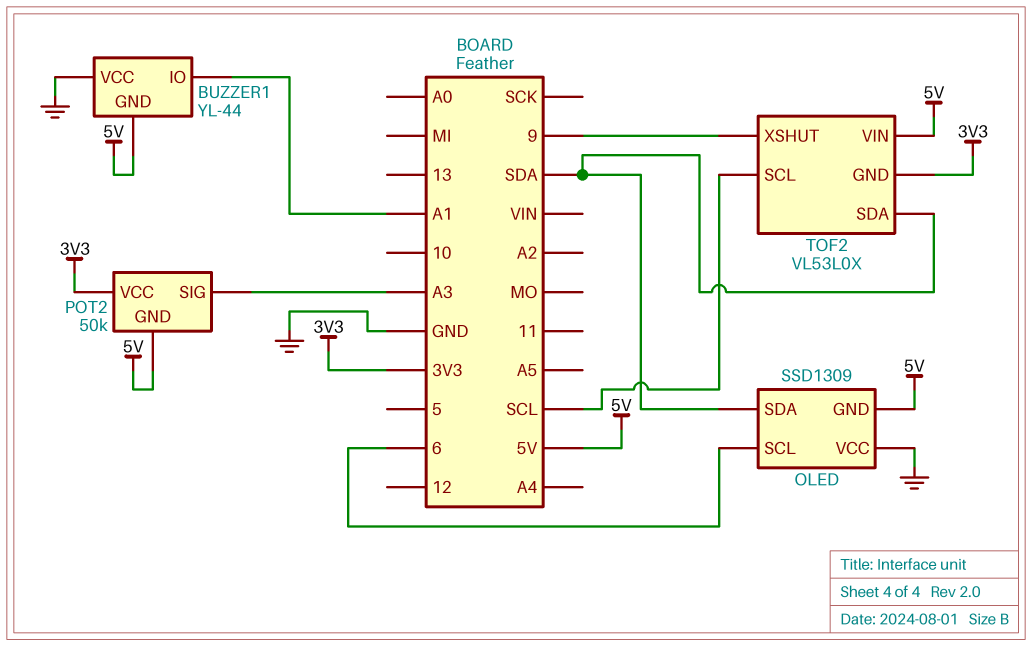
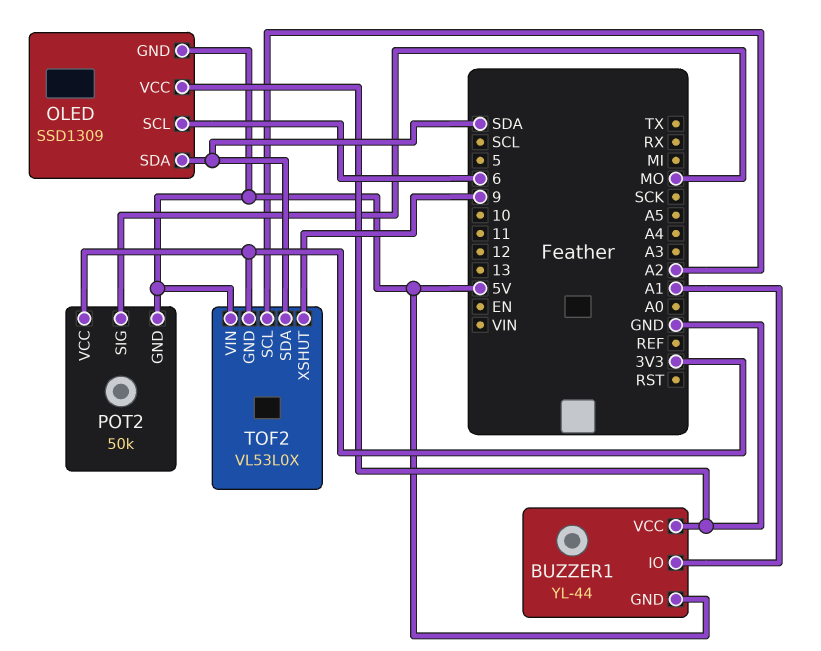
POT2 pin SIG: A3 -> MO
TOF2 pin SCL: SCL -> A2

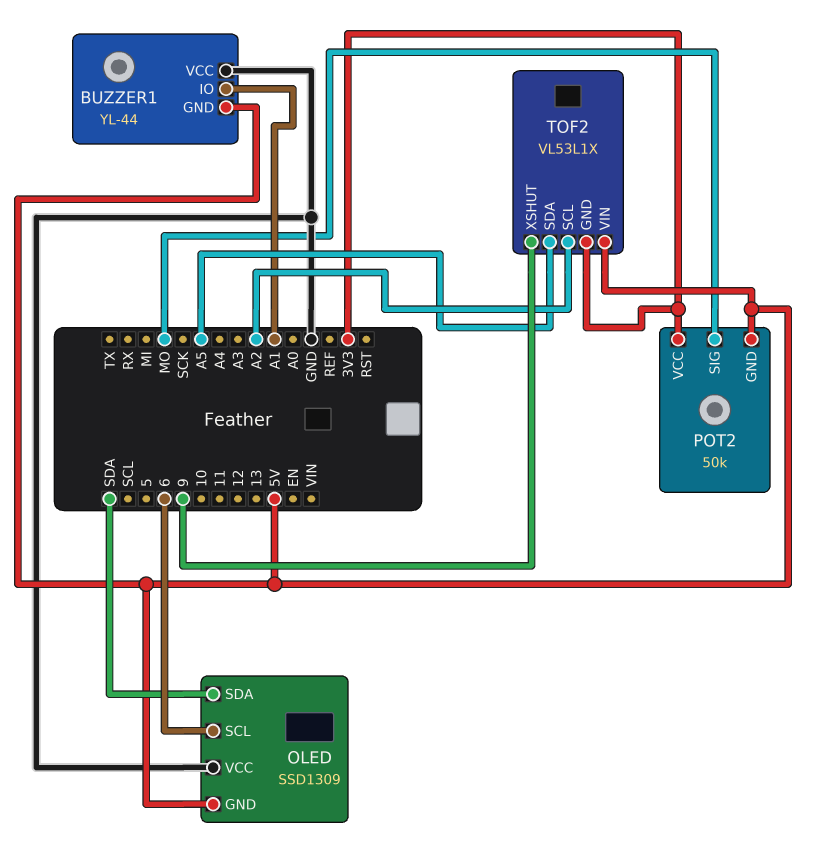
TOF2: VL53L0X -> VL53L1X
TOF2 pin SDA: SDA -> A5

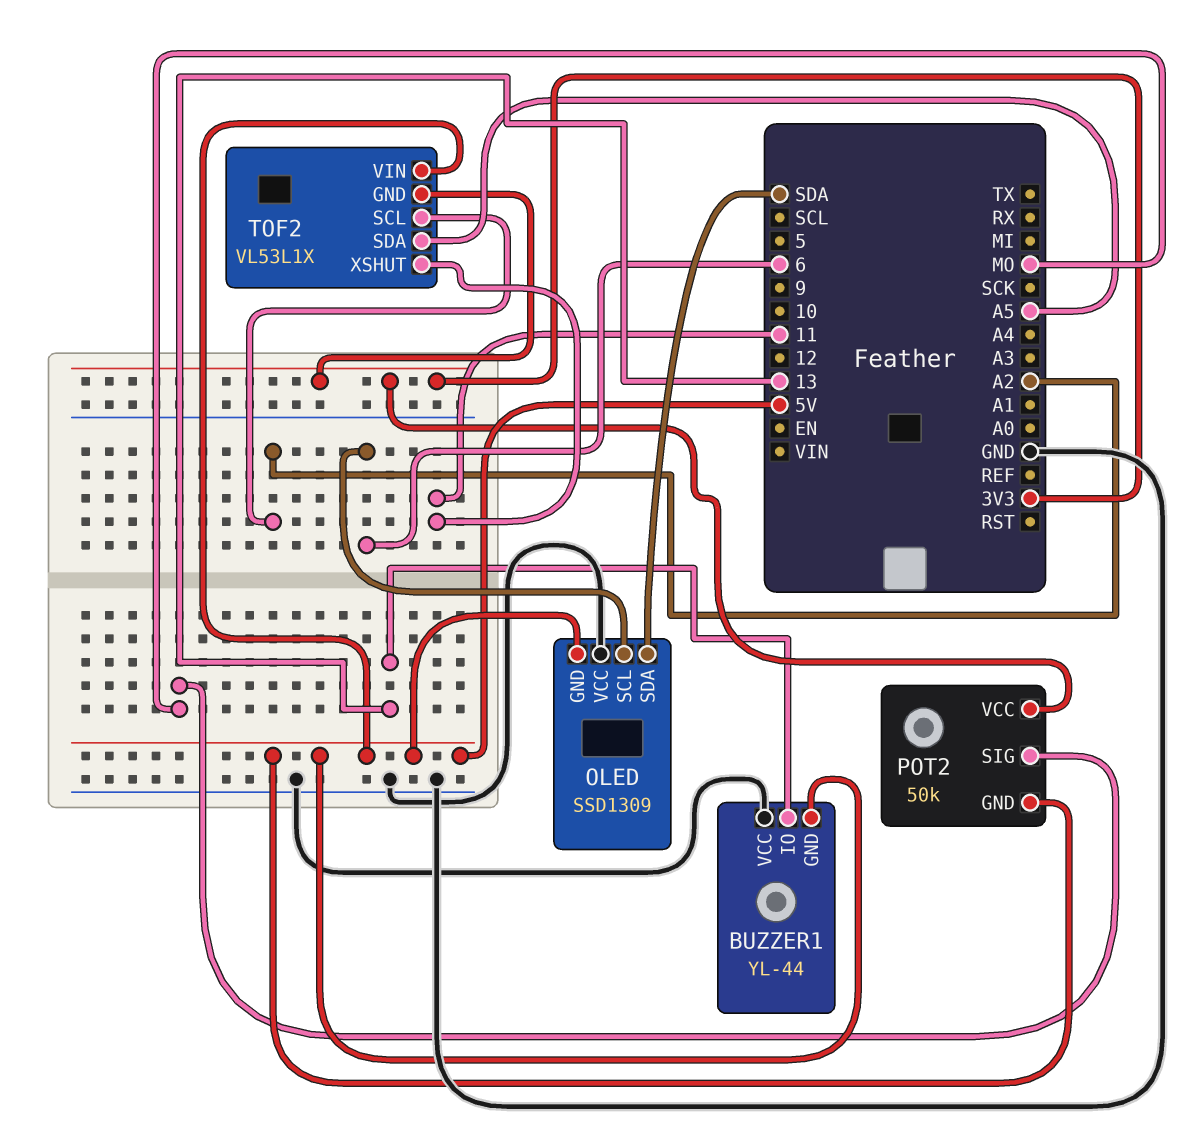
BUZZER1 pin IO: A1 -> 13
TOF2 pin XSHUT: 9 -> 11

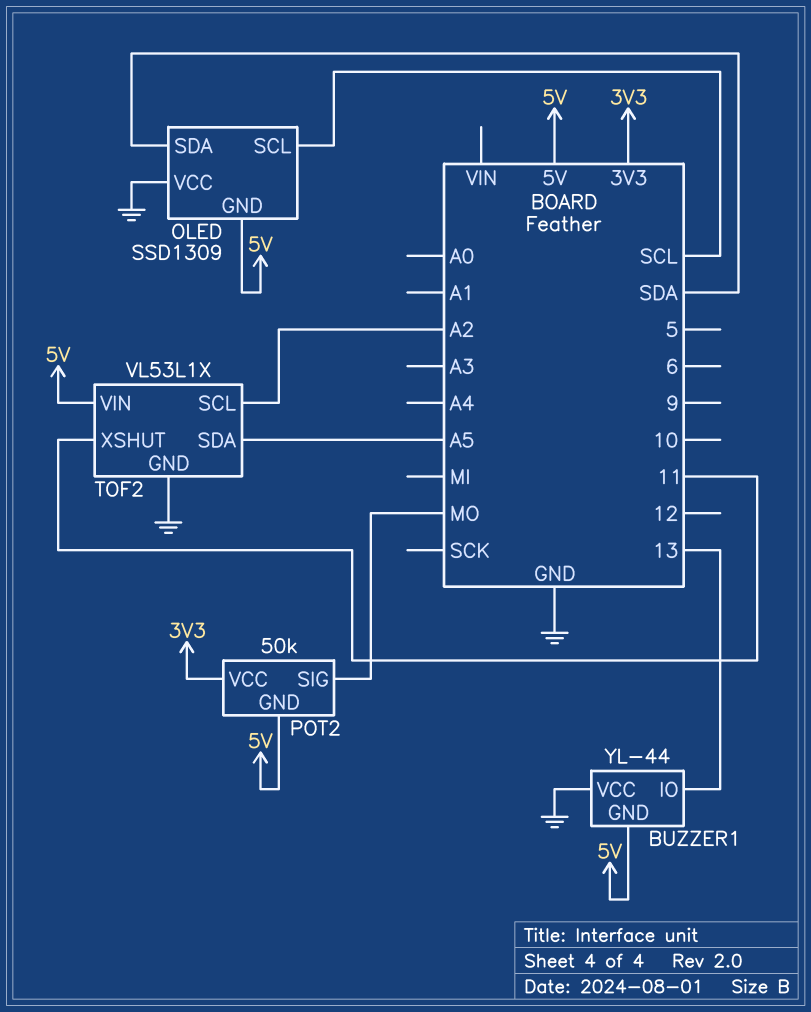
OLED pin SCL: 6 -> SCL
TOF2 pin GND: 3V3 -> GND

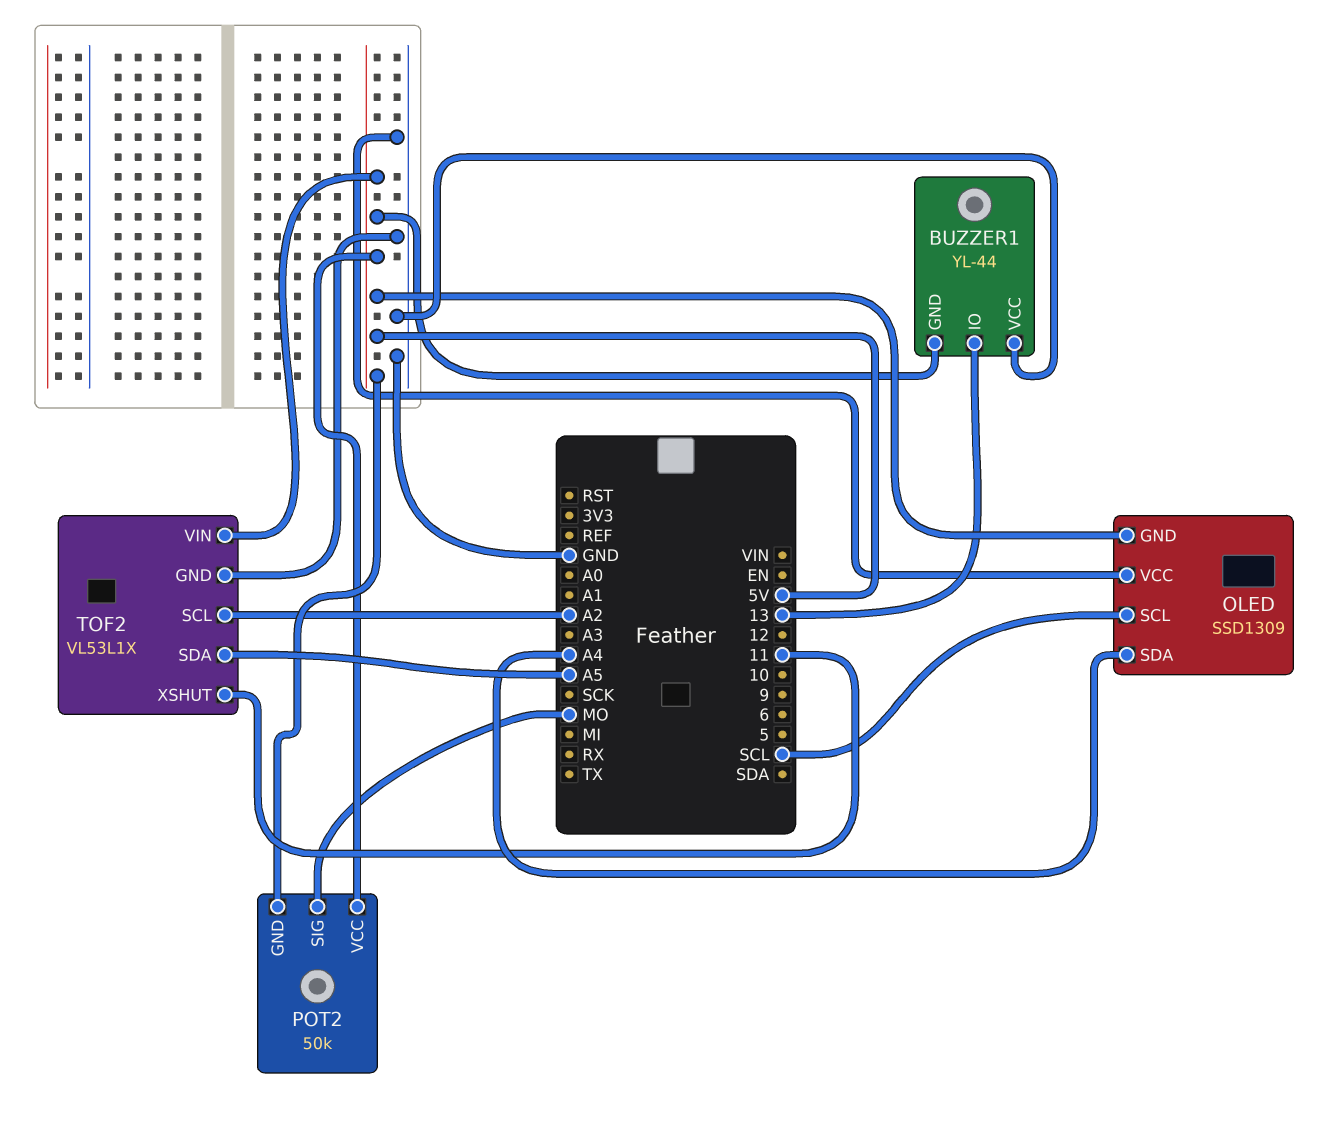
OLED pin SDA: SDA -> A4
POT2 pin VCC: 3V3 -> 5V

